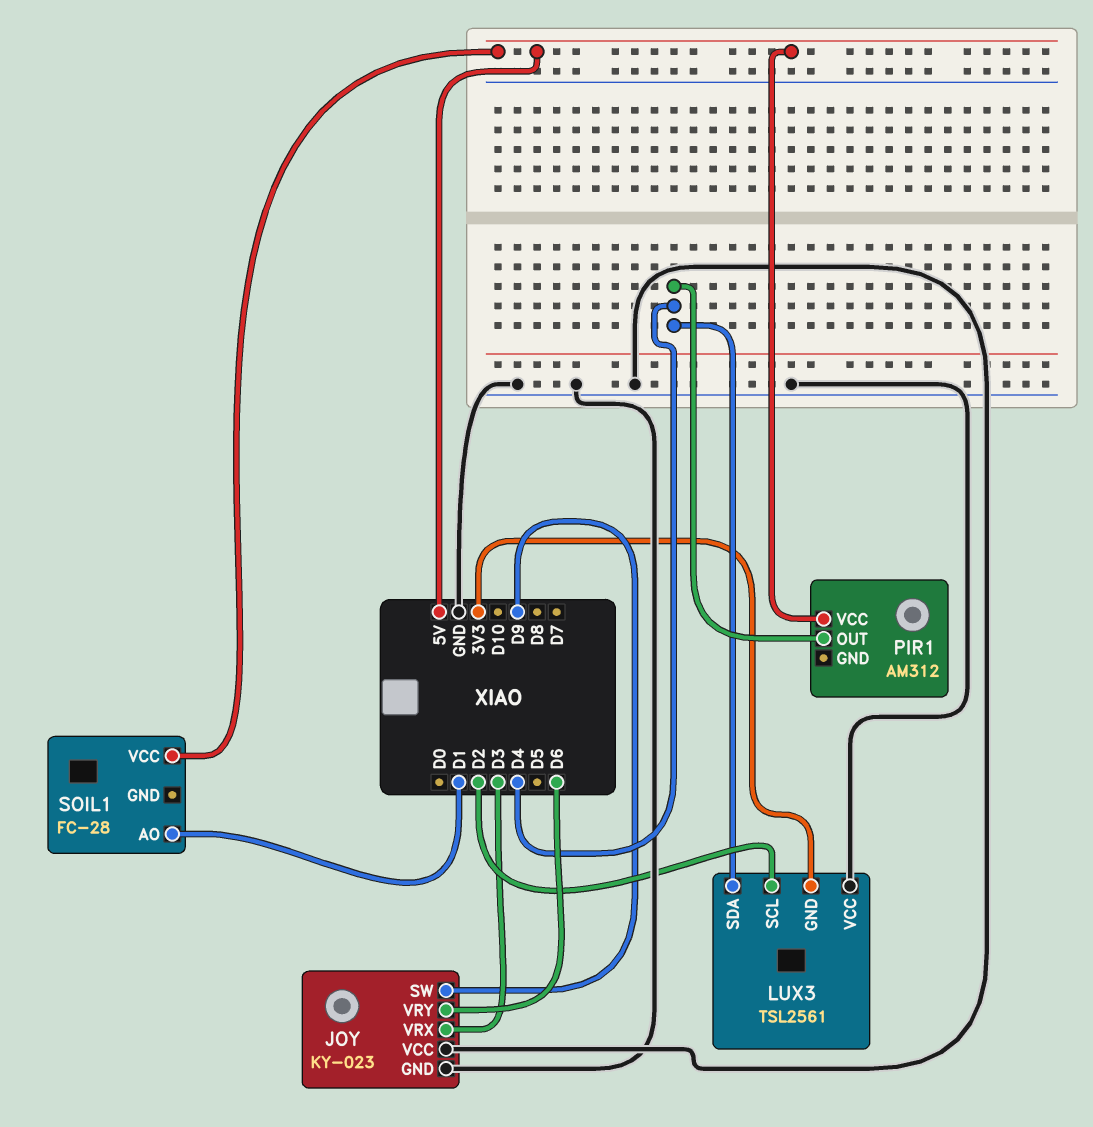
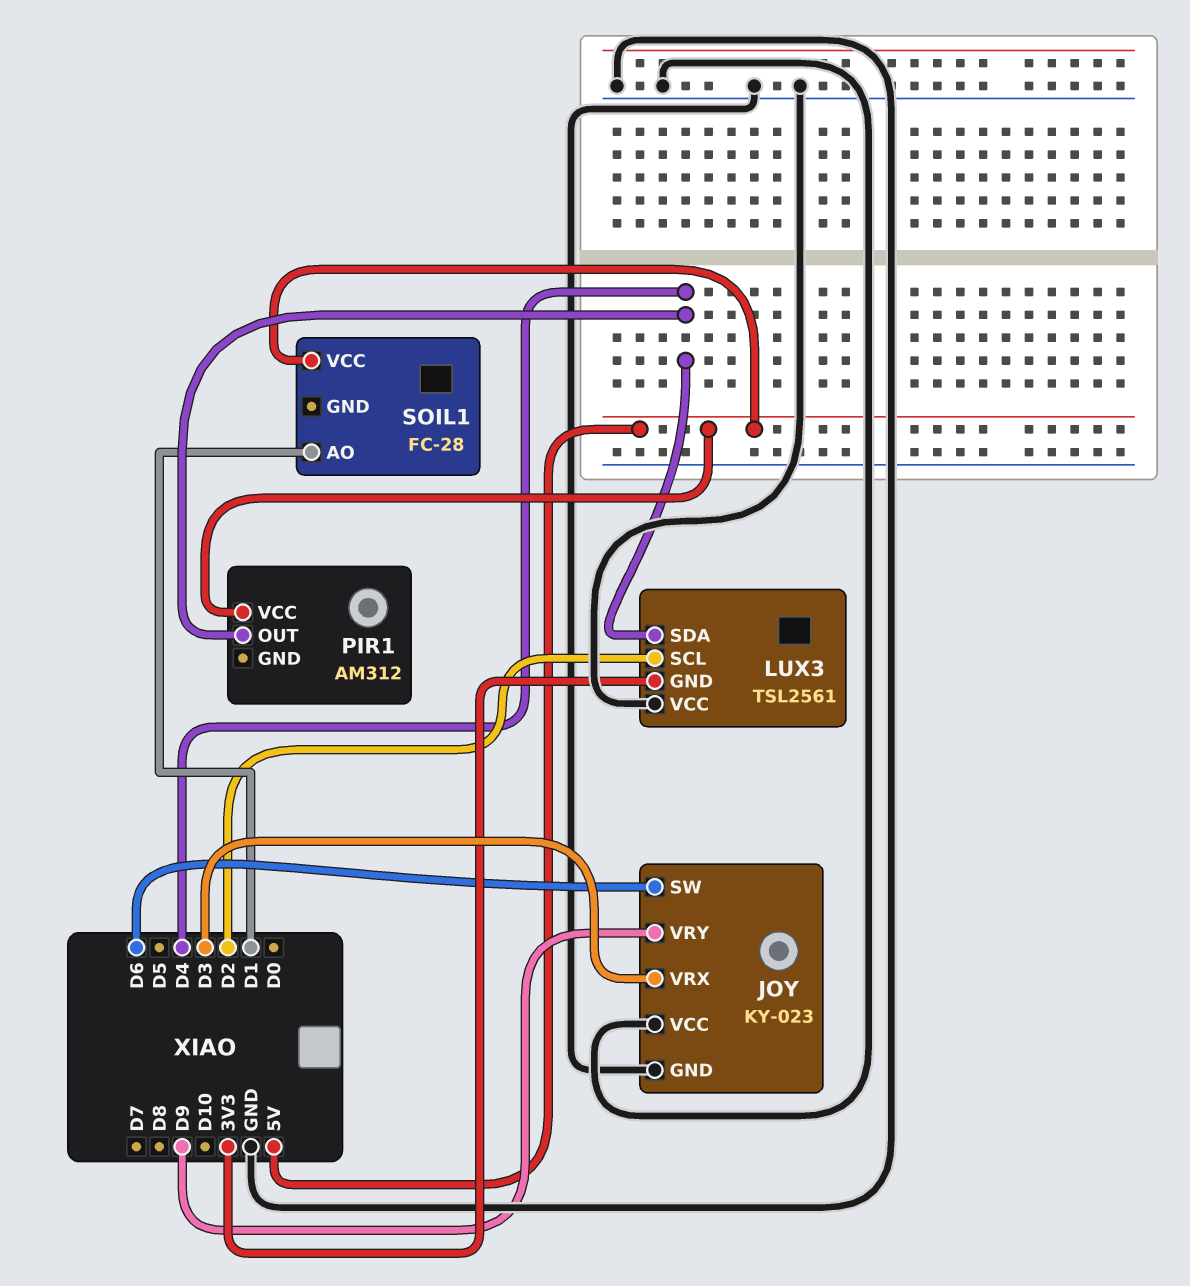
JOY pin SW: D9 -> D6
JOY pin VRY: D6 -> D9

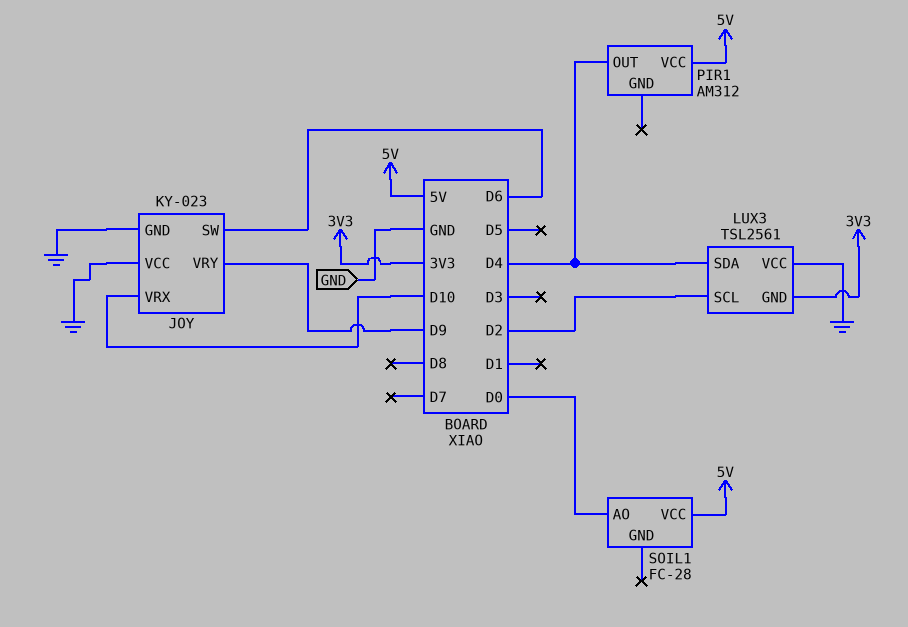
JOY pin VRX: D3 -> D10
SOIL1 pin AO: D1 -> D0

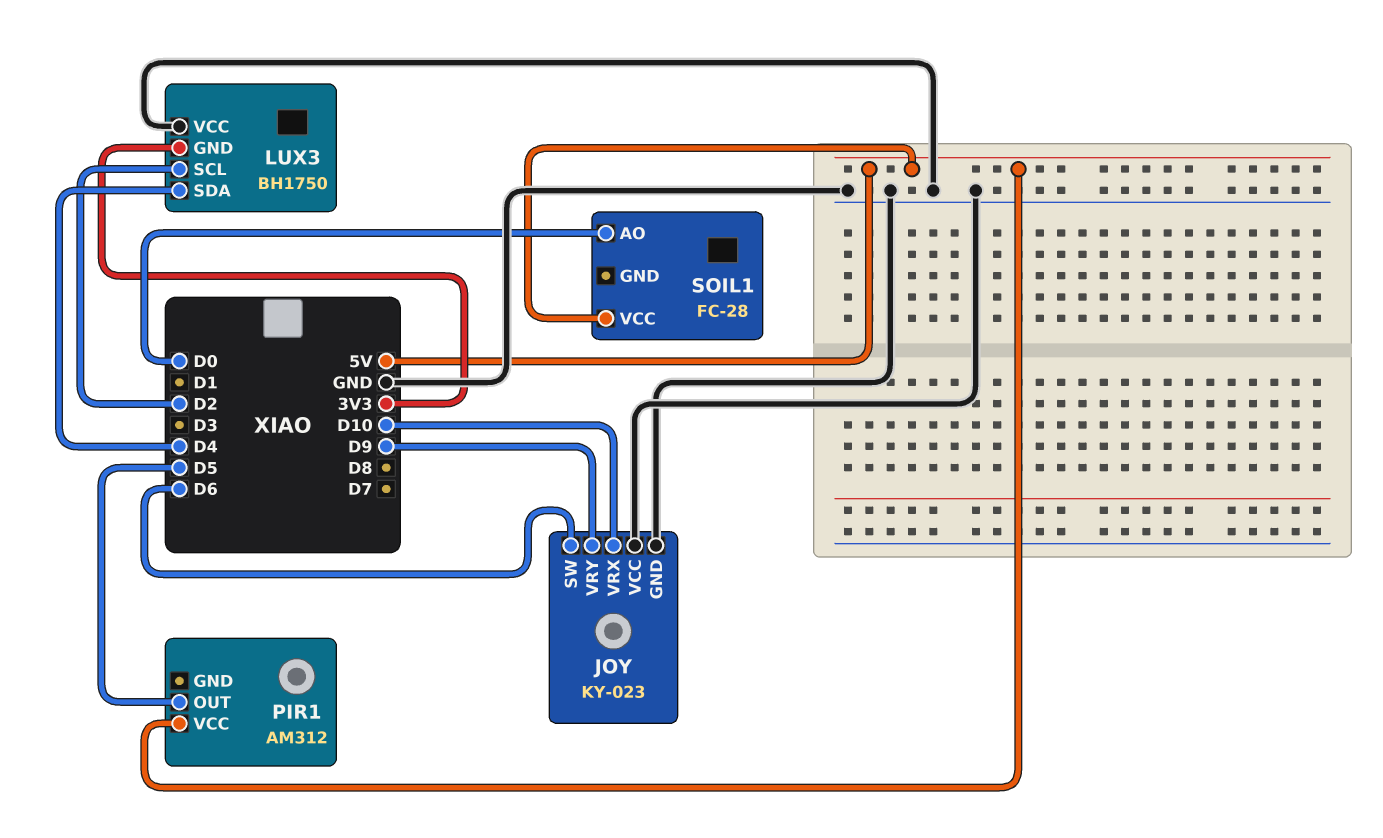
LUX3: TSL2561 -> BH1750
PIR1 pin OUT: D4 -> D5

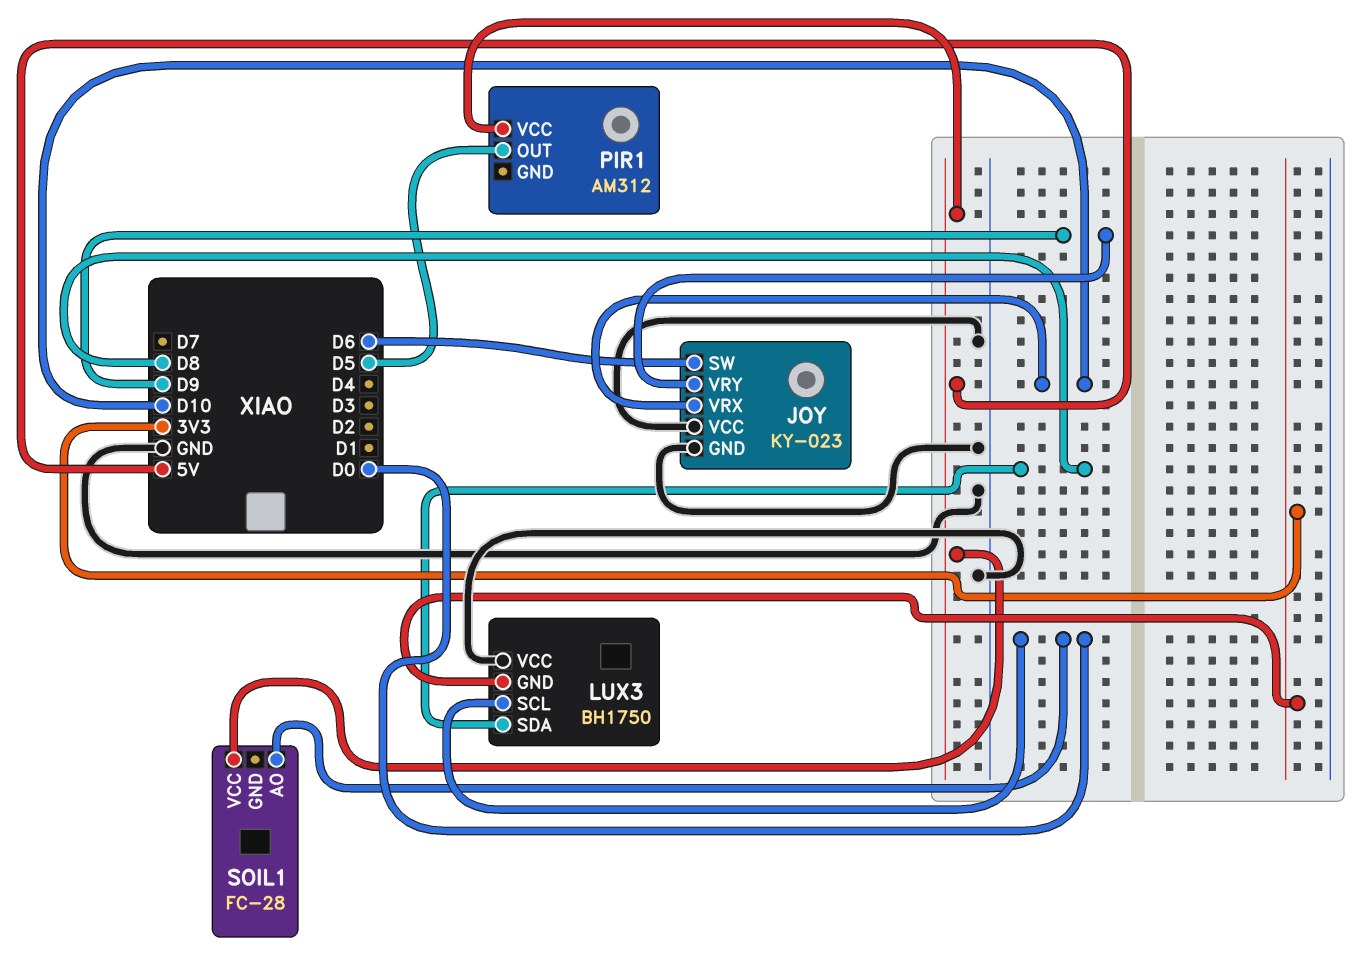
LUX3 pin SCL: D2 -> D0
LUX3 pin SDA: D4 -> D8

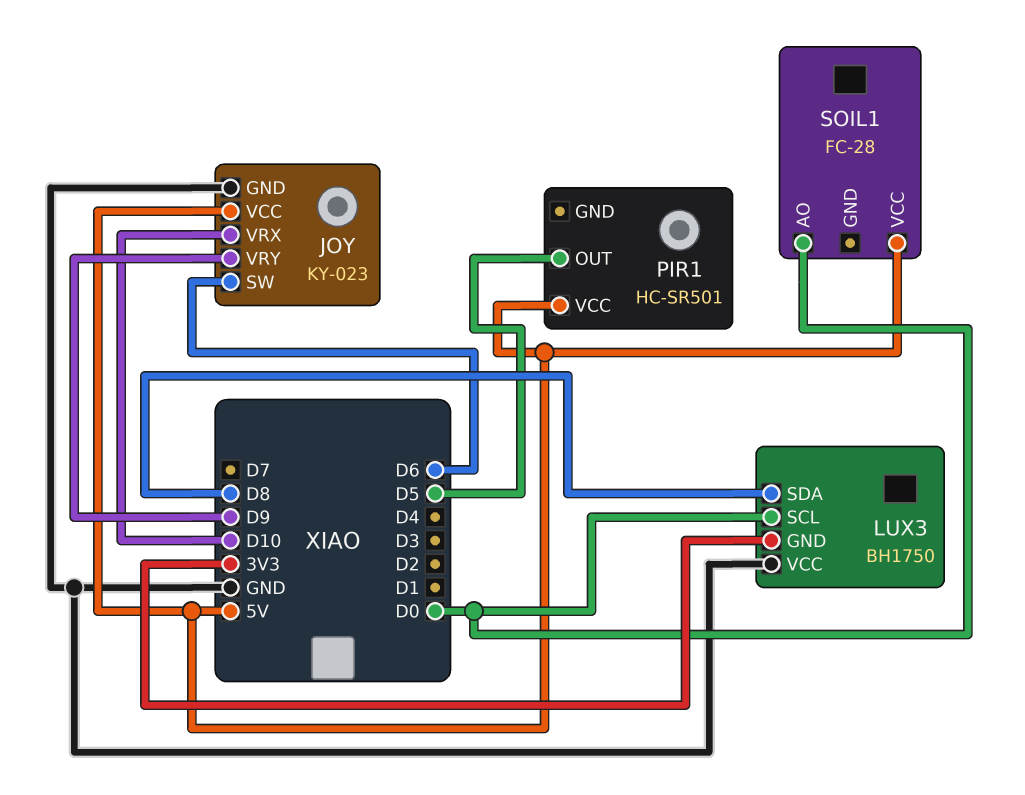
JOY pin VCC: GND -> 5V
PIR1: AM312 -> HC-SR501

